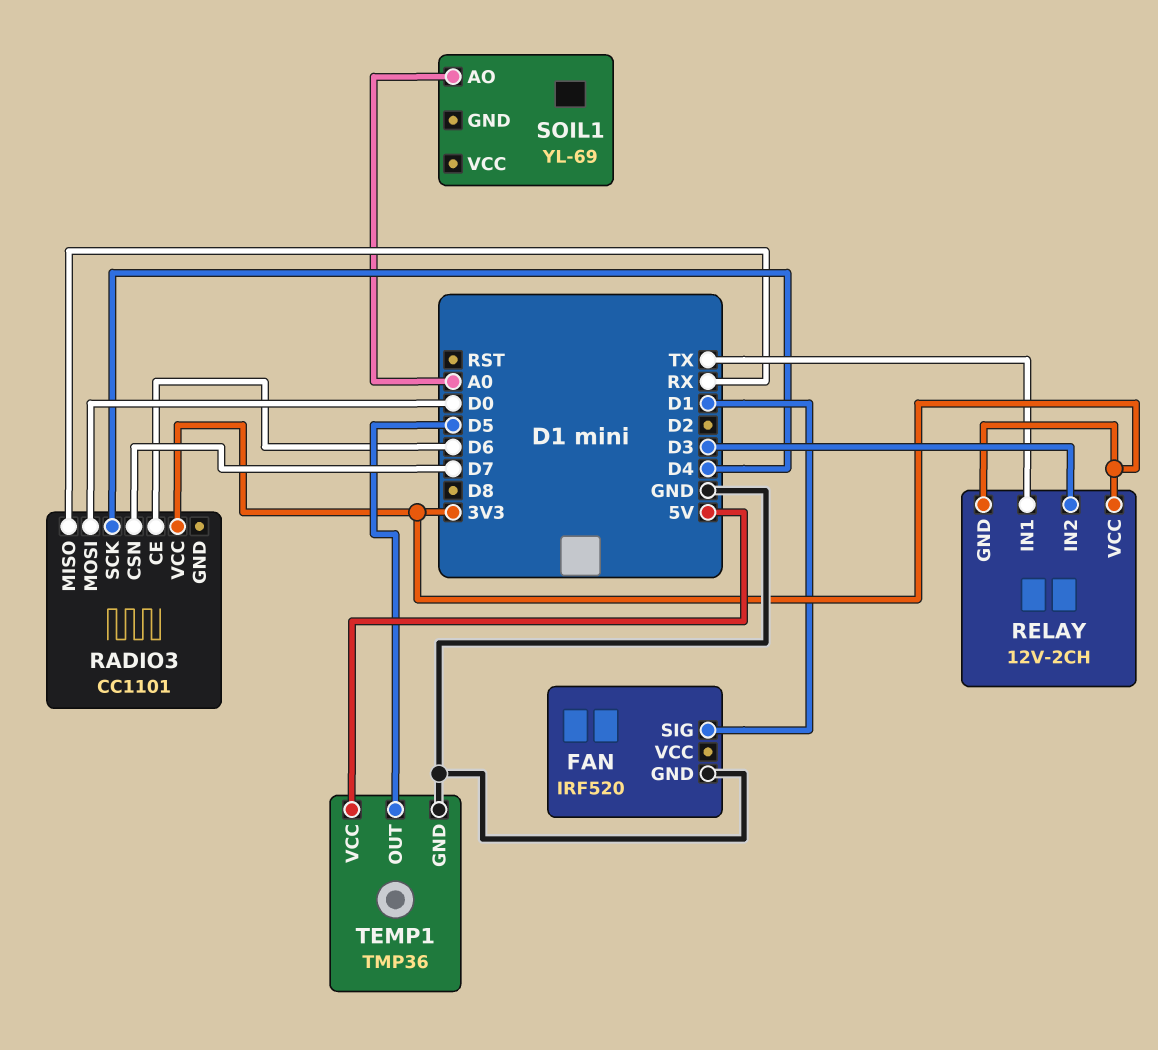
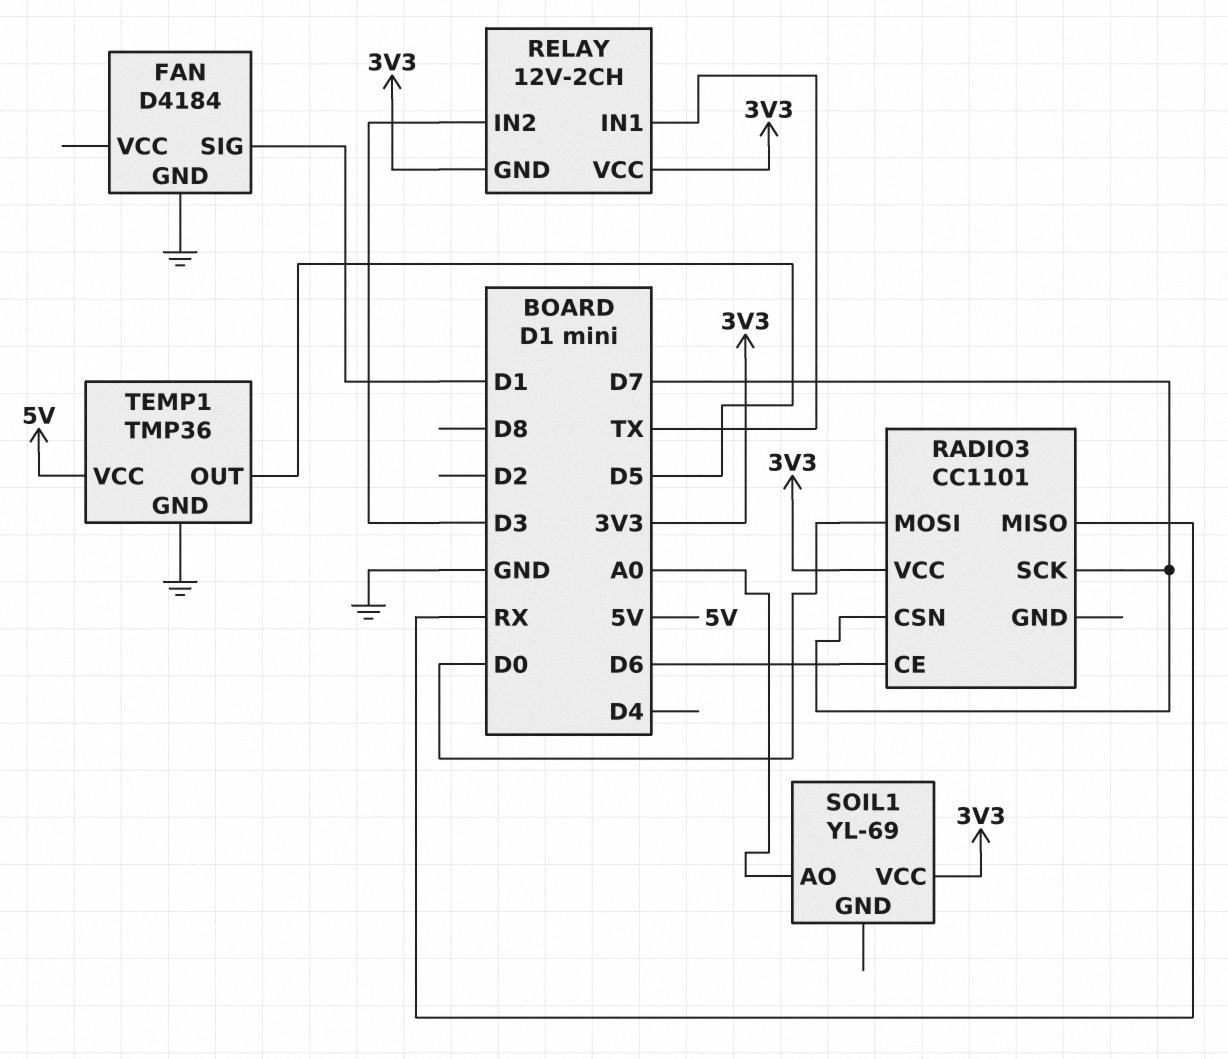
FAN: IRF520 -> D4184
RADIO3 pin SCK: D4 -> D7
SOIL1 pin VCC: none -> 3V3

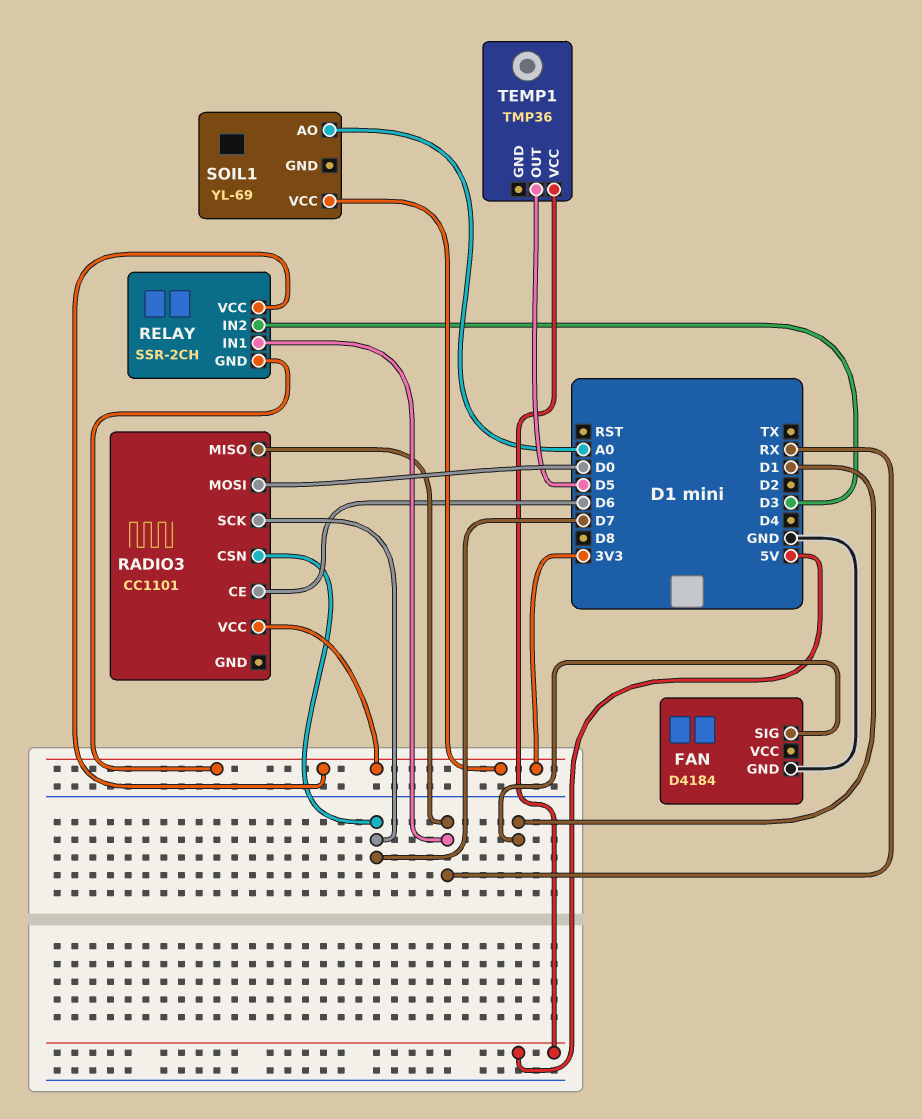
RELAY: 12V-2CH -> SSR-2CH
RELAY pin IN1: TX -> RX
TEMP1 pin GND: GND -> none

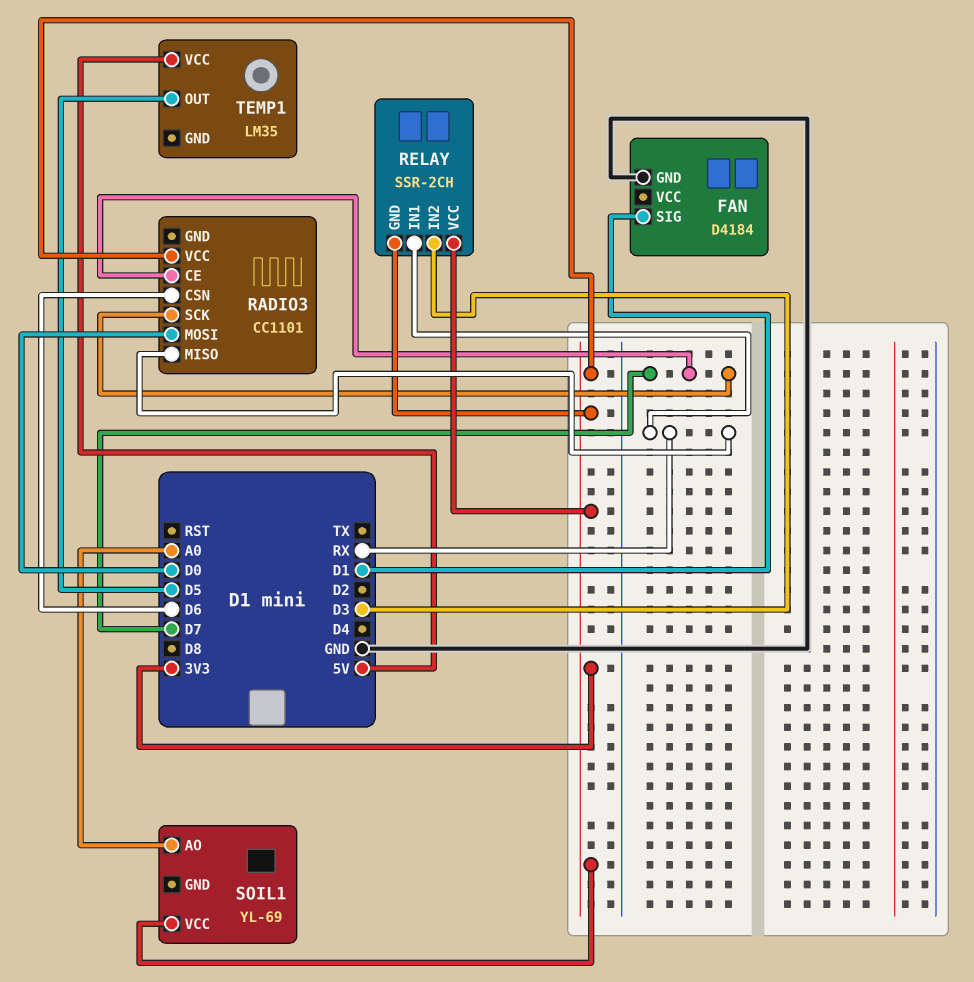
RADIO3 pin CE: D6 -> D7
RADIO3 pin CSN: D7 -> D6
TEMP1: TMP36 -> LM35

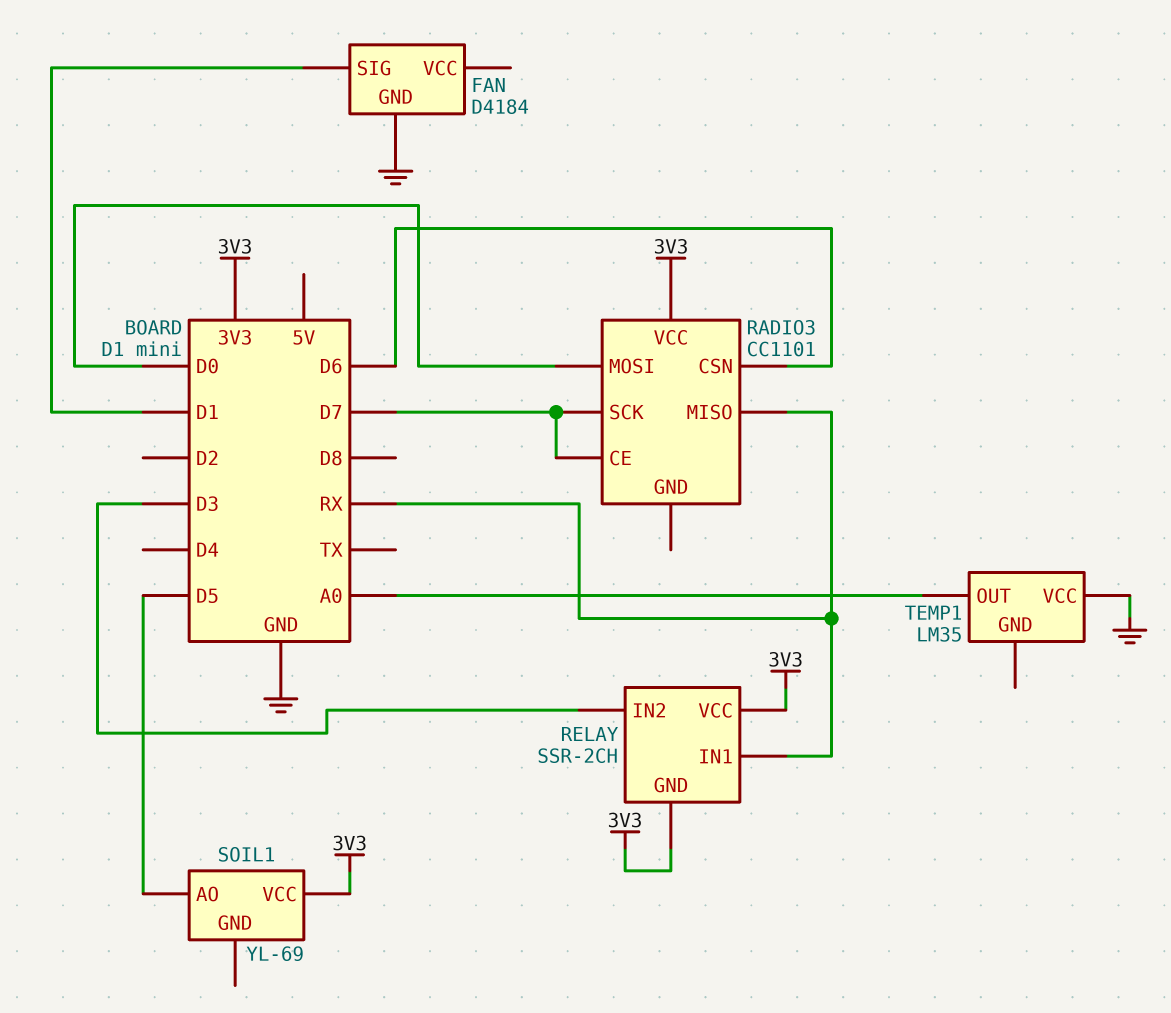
SOIL1 pin AO: A0 -> D5
TEMP1 pin OUT: D5 -> A0
TEMP1 pin VCC: 5V -> GND

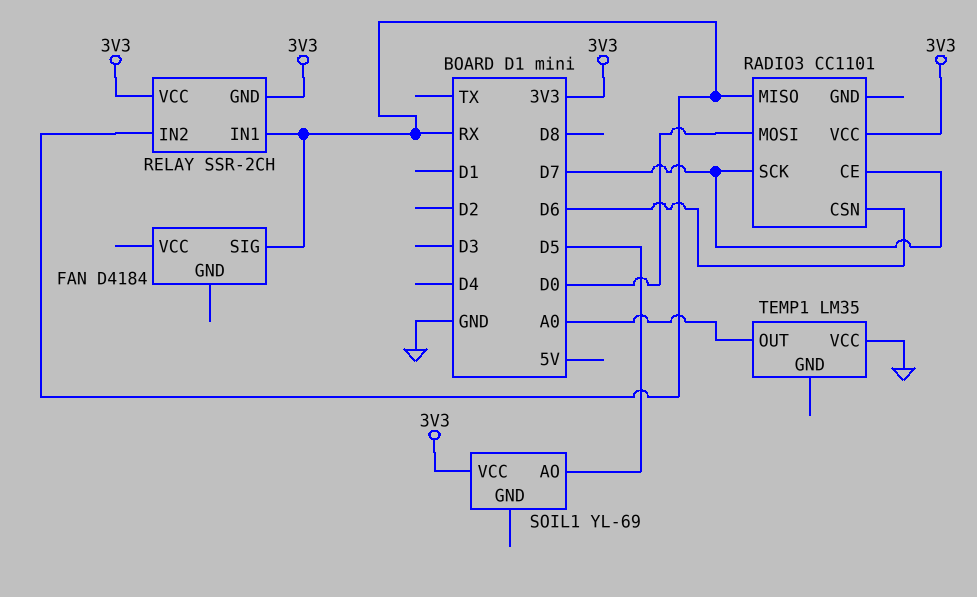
FAN pin GND: GND -> none
FAN pin SIG: D1 -> RX
RELAY pin IN2: D3 -> RX

